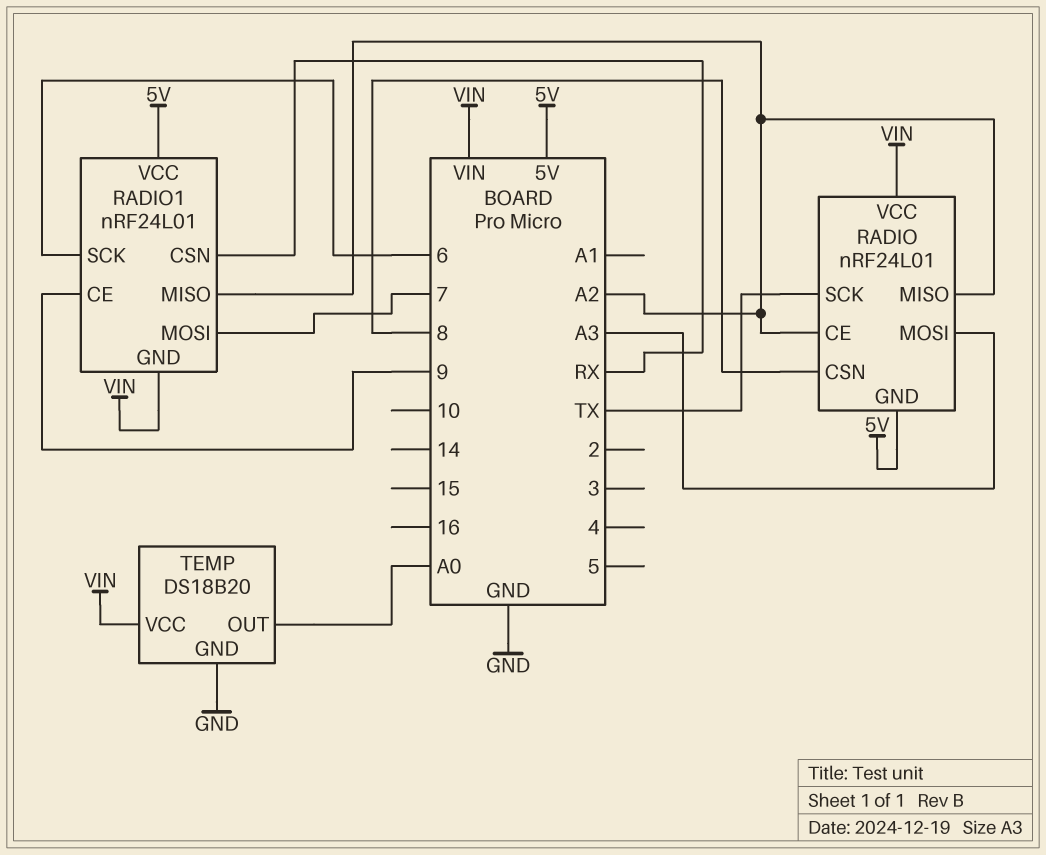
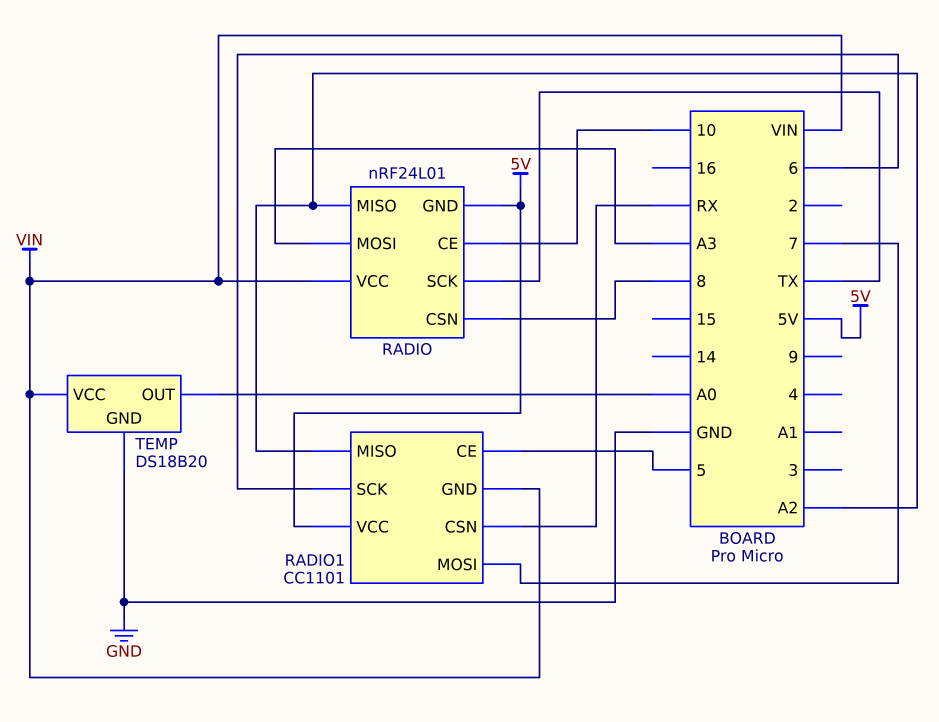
RADIO pin CE: A2 -> 10
RADIO1: nRF24L01 -> CC1101
RADIO1 pin CE: 9 -> 5

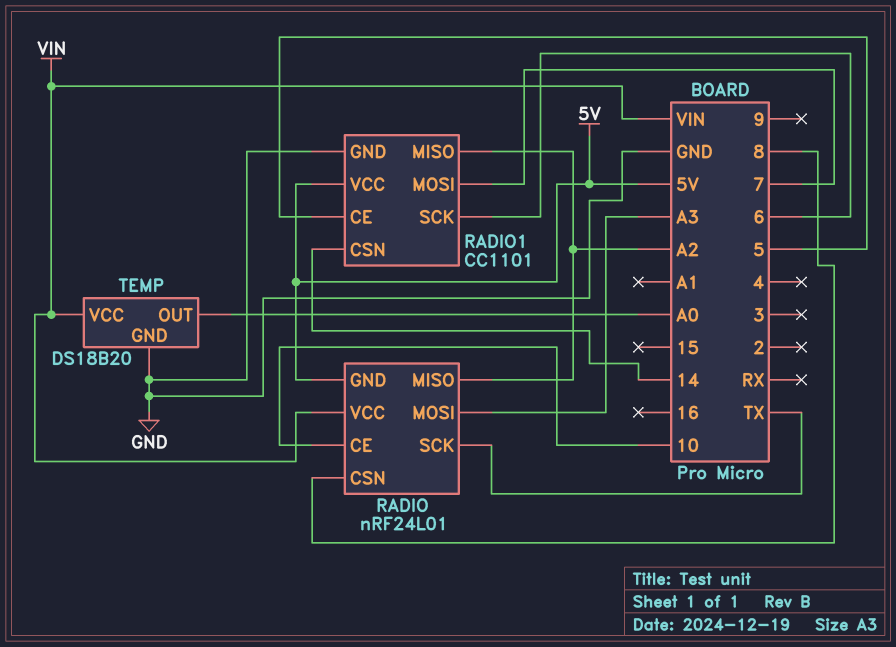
RADIO1 pin CSN: RX -> 14
RADIO1 pin GND: VIN -> GND

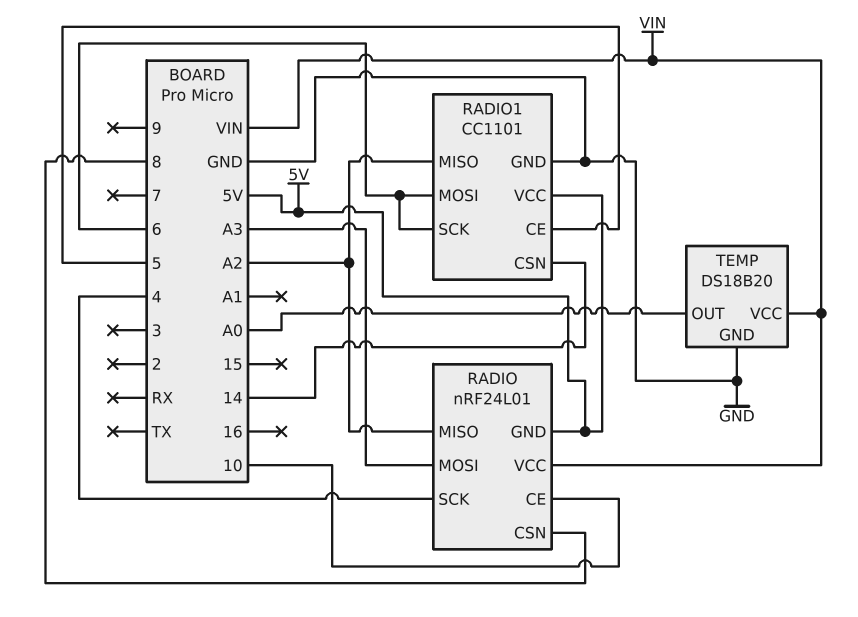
RADIO pin SCK: TX -> 4
RADIO1 pin MOSI: 7 -> 6

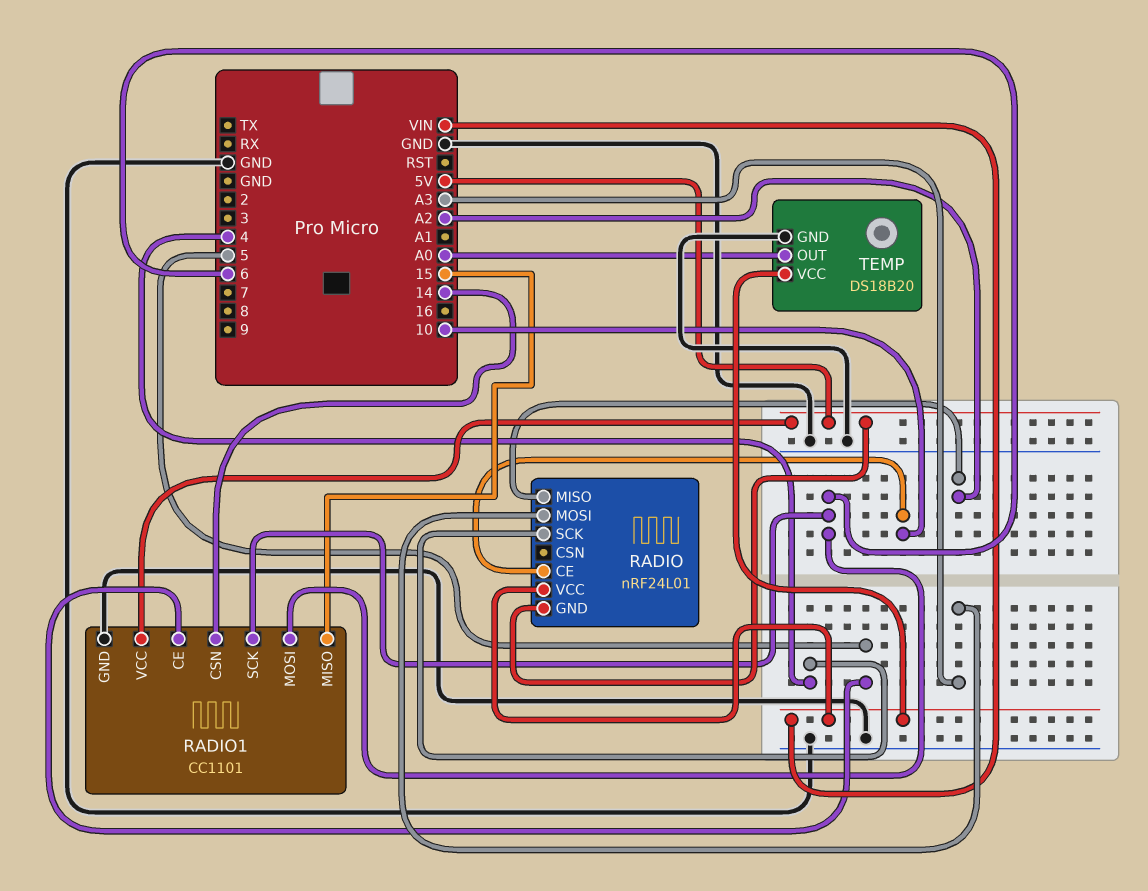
RADIO pin CSN: 8 -> none
RADIO1 pin MISO: A2 -> 15

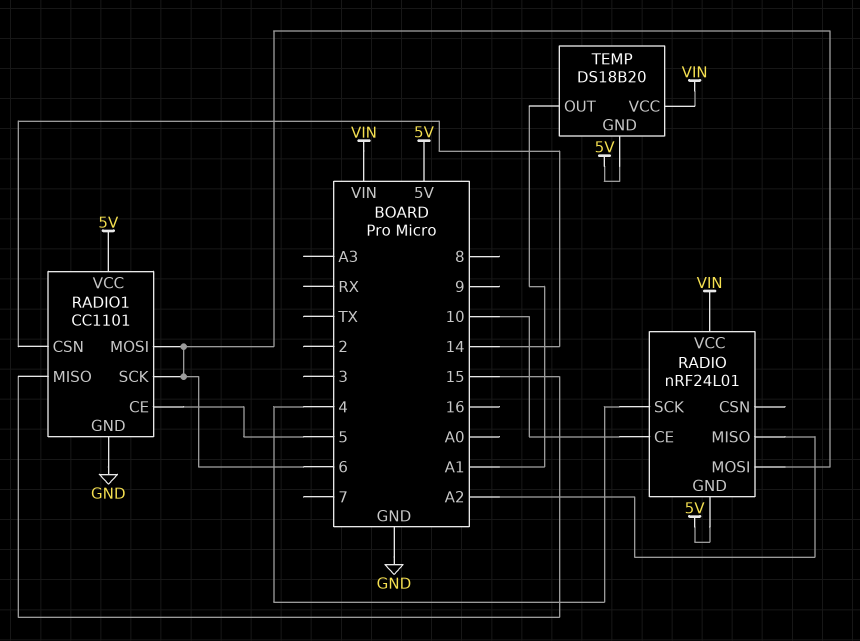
RADIO pin MOSI: A3 -> 6
TEMP pin GND: GND -> 5V
TEMP pin OUT: A0 -> A1

